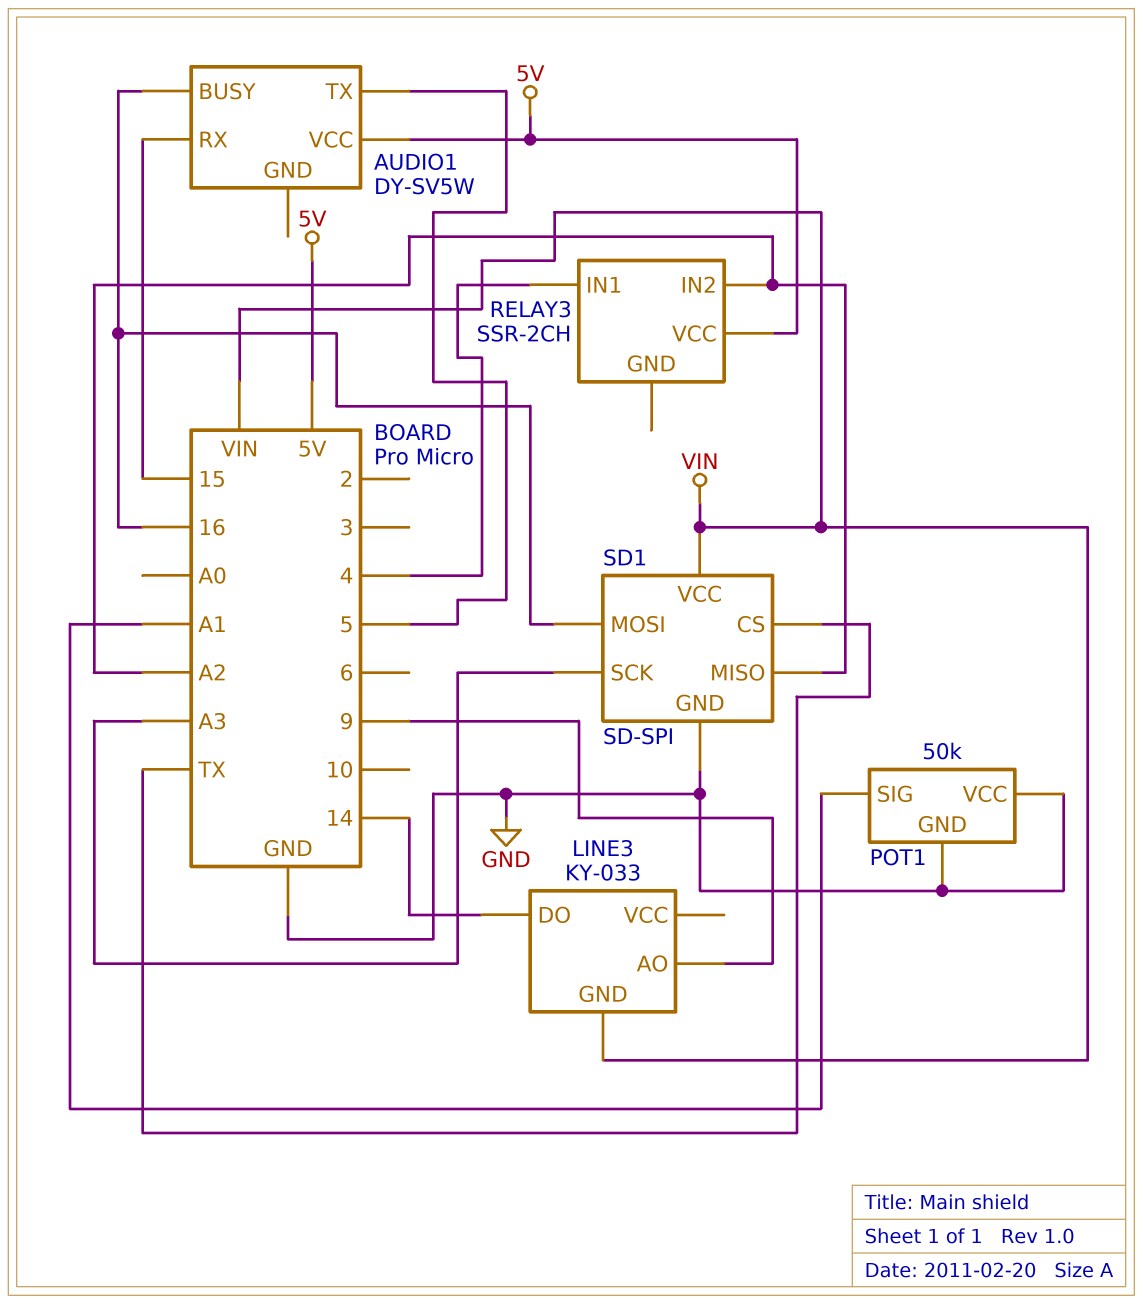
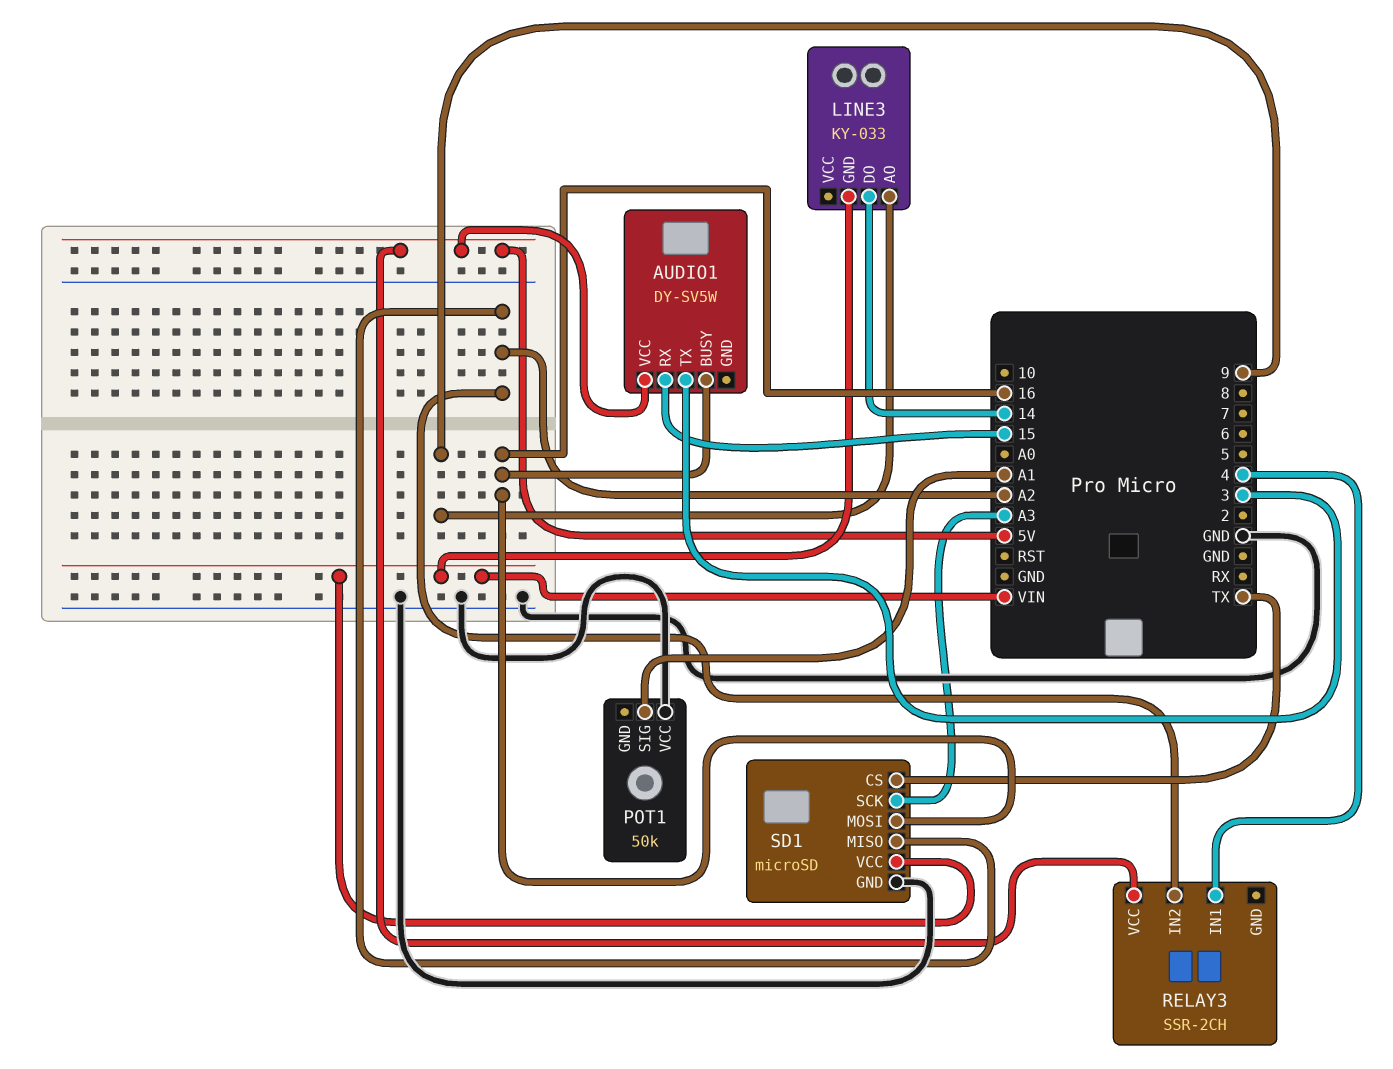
AUDIO1 pin TX: 5 -> 3
POT1 pin GND: GND -> none
SD1: SD-SPI -> microSD

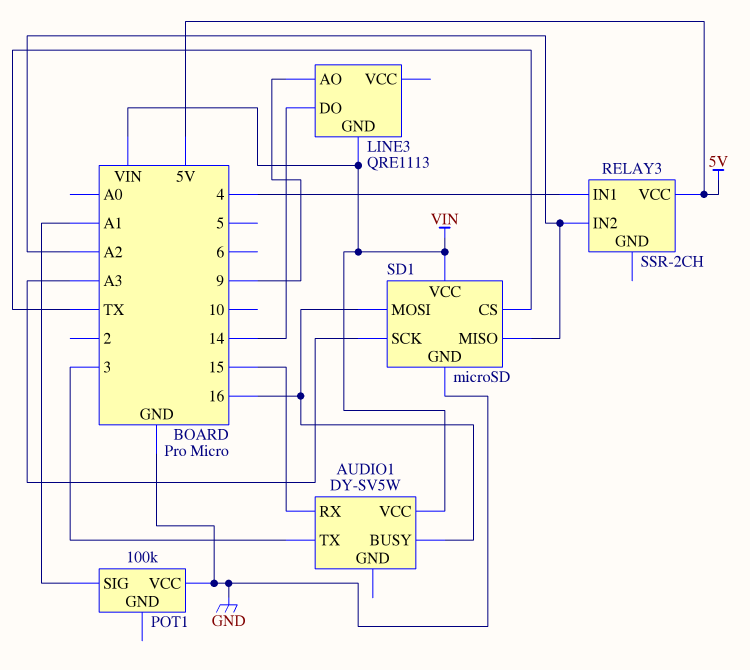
AUDIO1 pin VCC: 5V -> VIN
LINE3: KY-033 -> QRE1113
POT1: 50k -> 100k

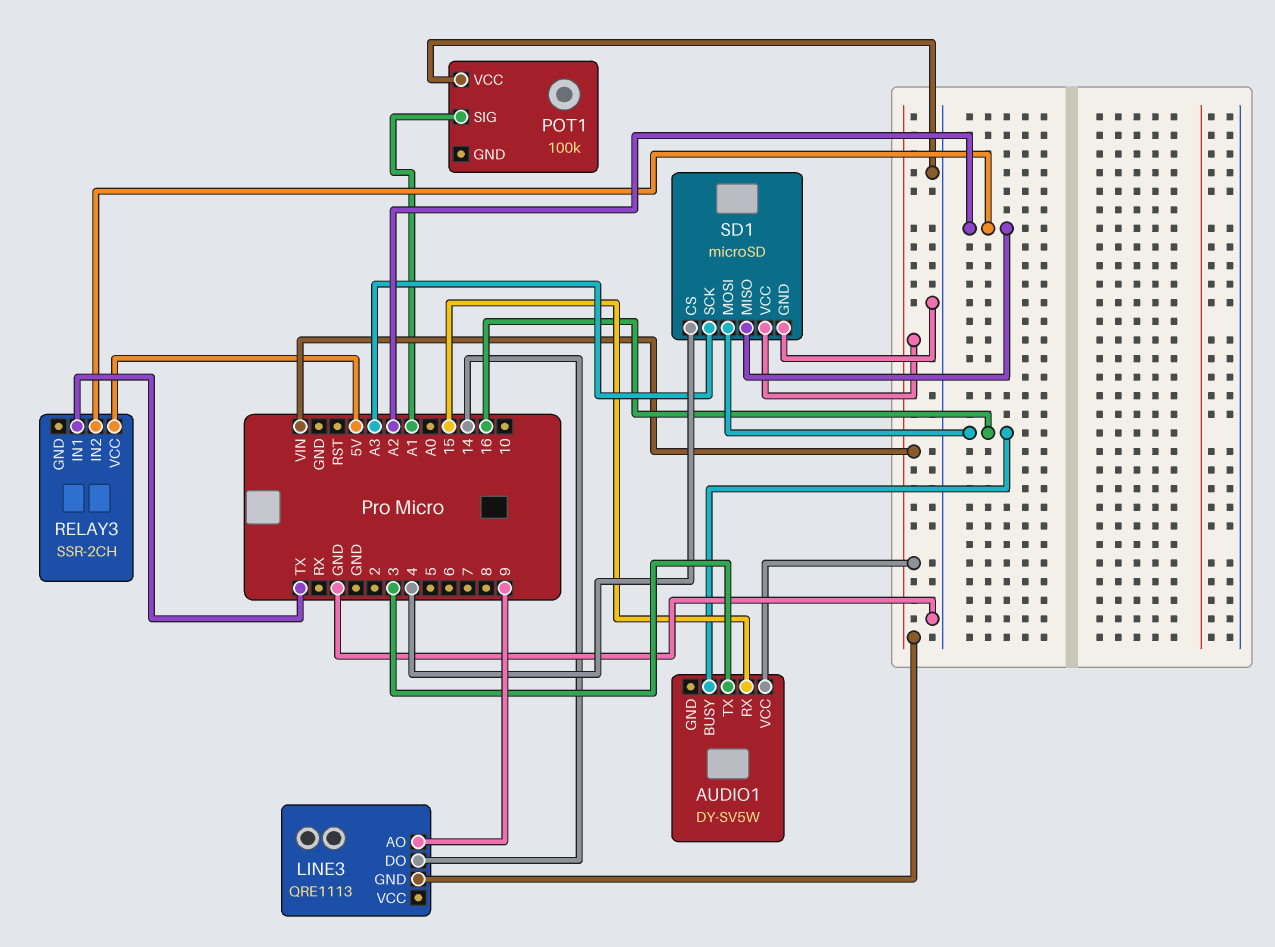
RELAY3 pin IN1: 4 -> TX
SD1 pin CS: TX -> 4

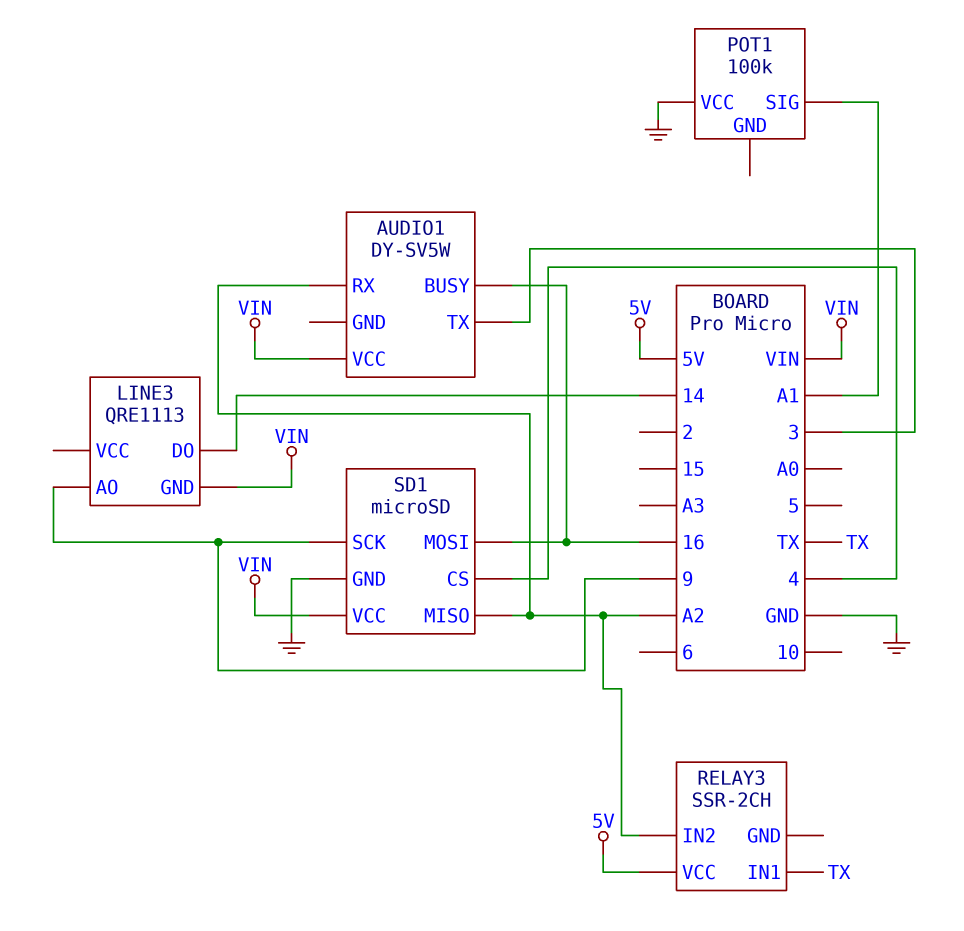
AUDIO1 pin RX: 15 -> A2
SD1 pin SCK: A3 -> 9

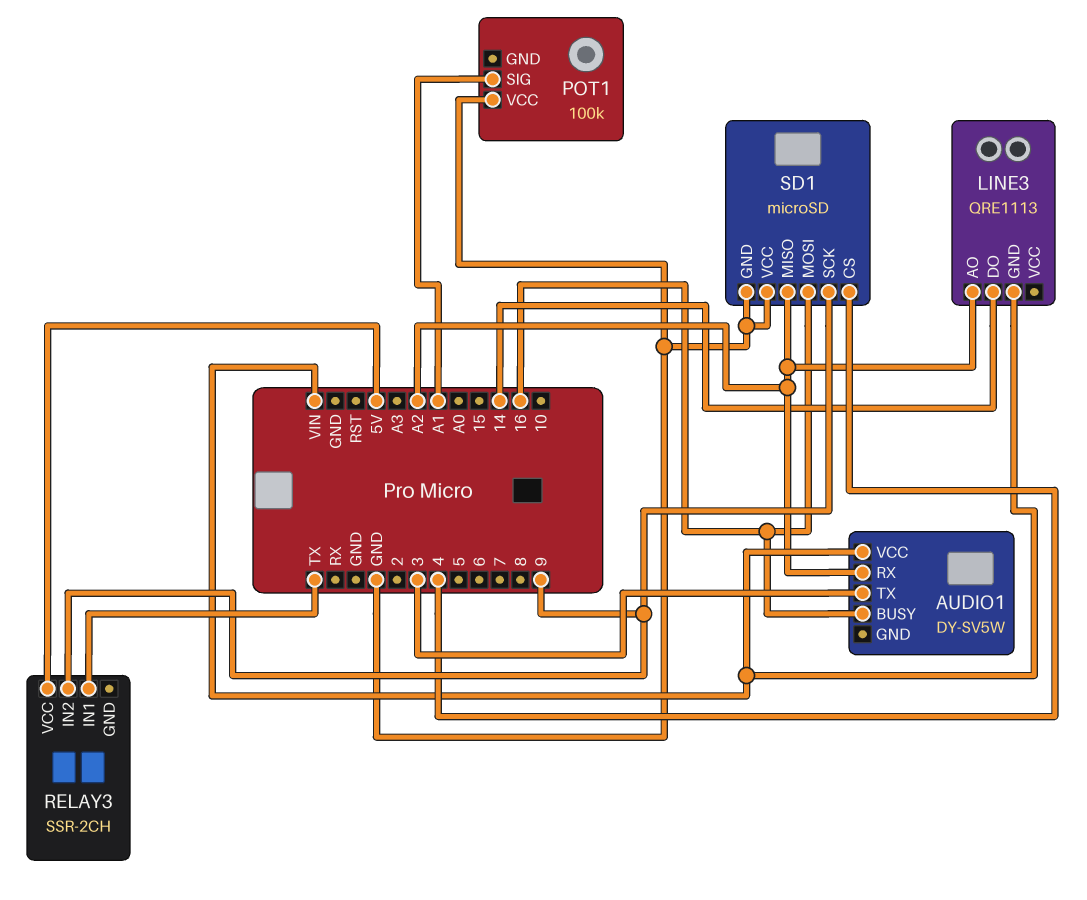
LINE3 pin AO: 9 -> A2
RELAY3 pin IN2: A2 -> 9
SD1 pin VCC: VIN -> GND

